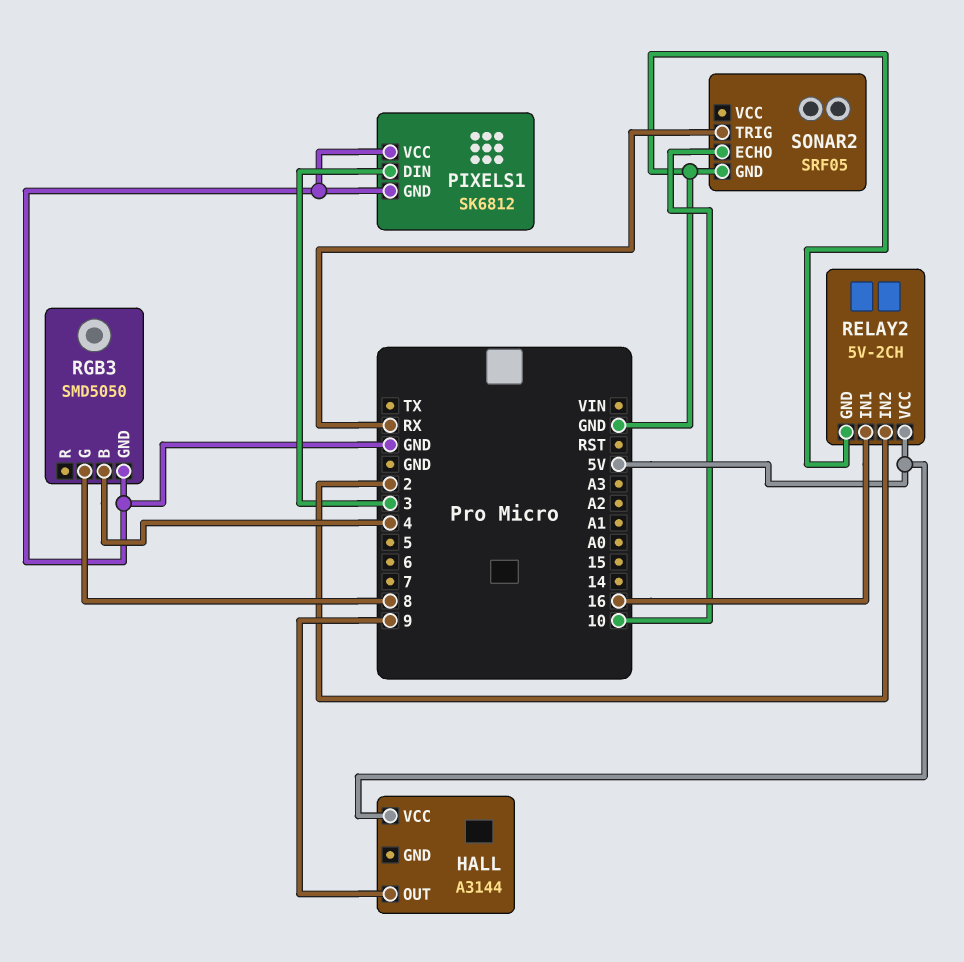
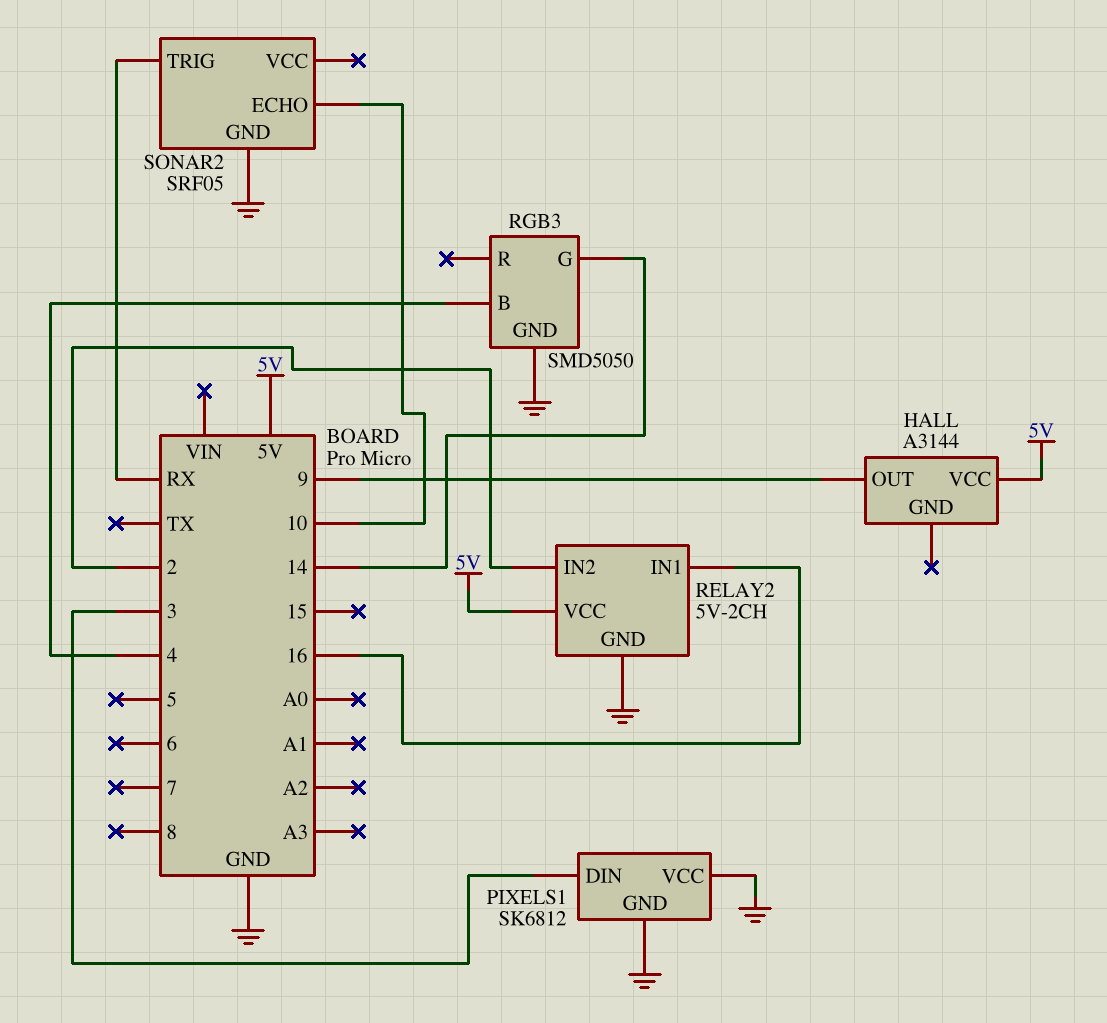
RGB3 pin G: 8 -> 14

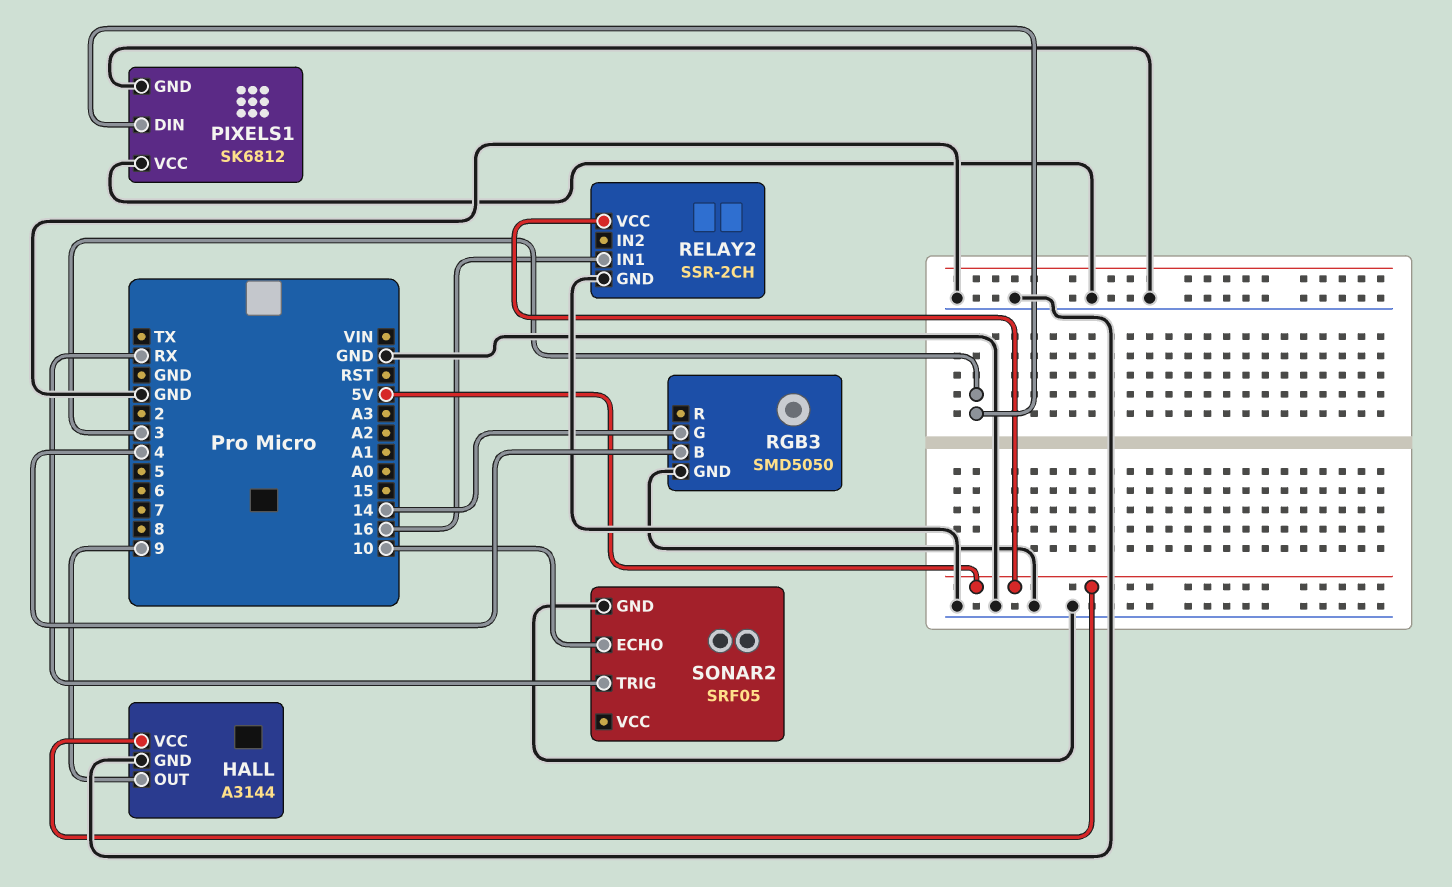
HALL pin GND: none -> GND
RELAY2: 5V-2CH -> SSR-2CH
RELAY2 pin IN2: 2 -> none

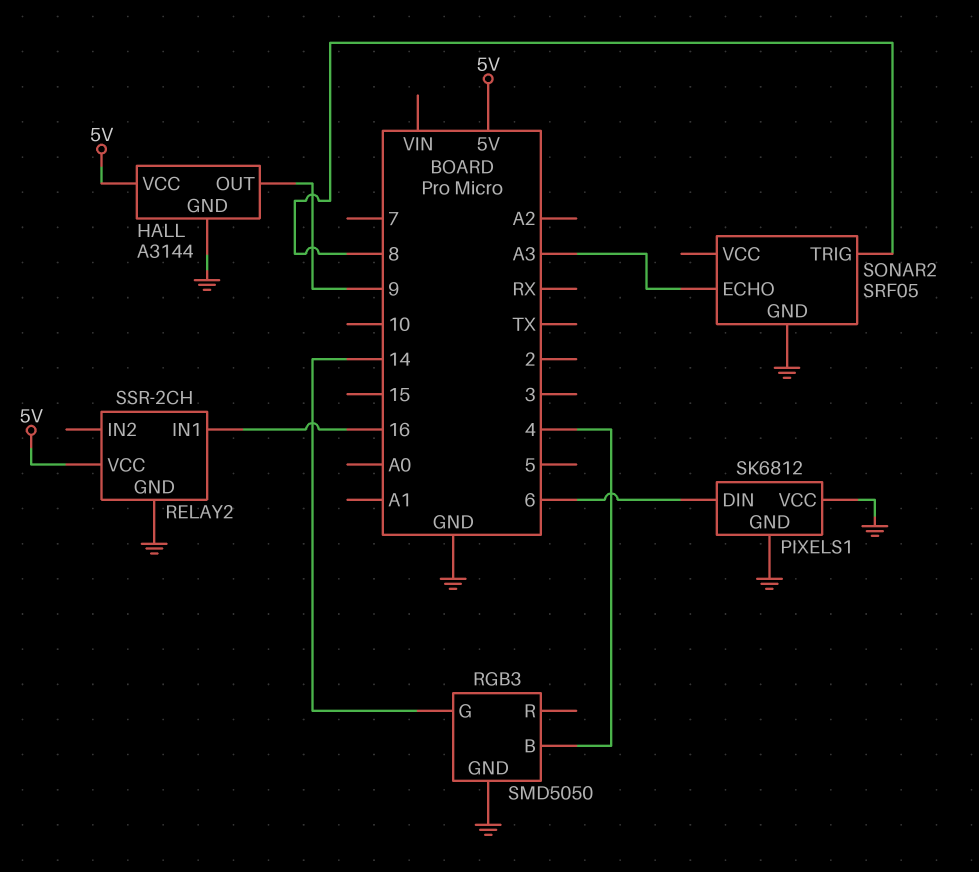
PIXELS1 pin DIN: 3 -> 6
SONAR2 pin ECHO: 10 -> A3
SONAR2 pin TRIG: RX -> 8

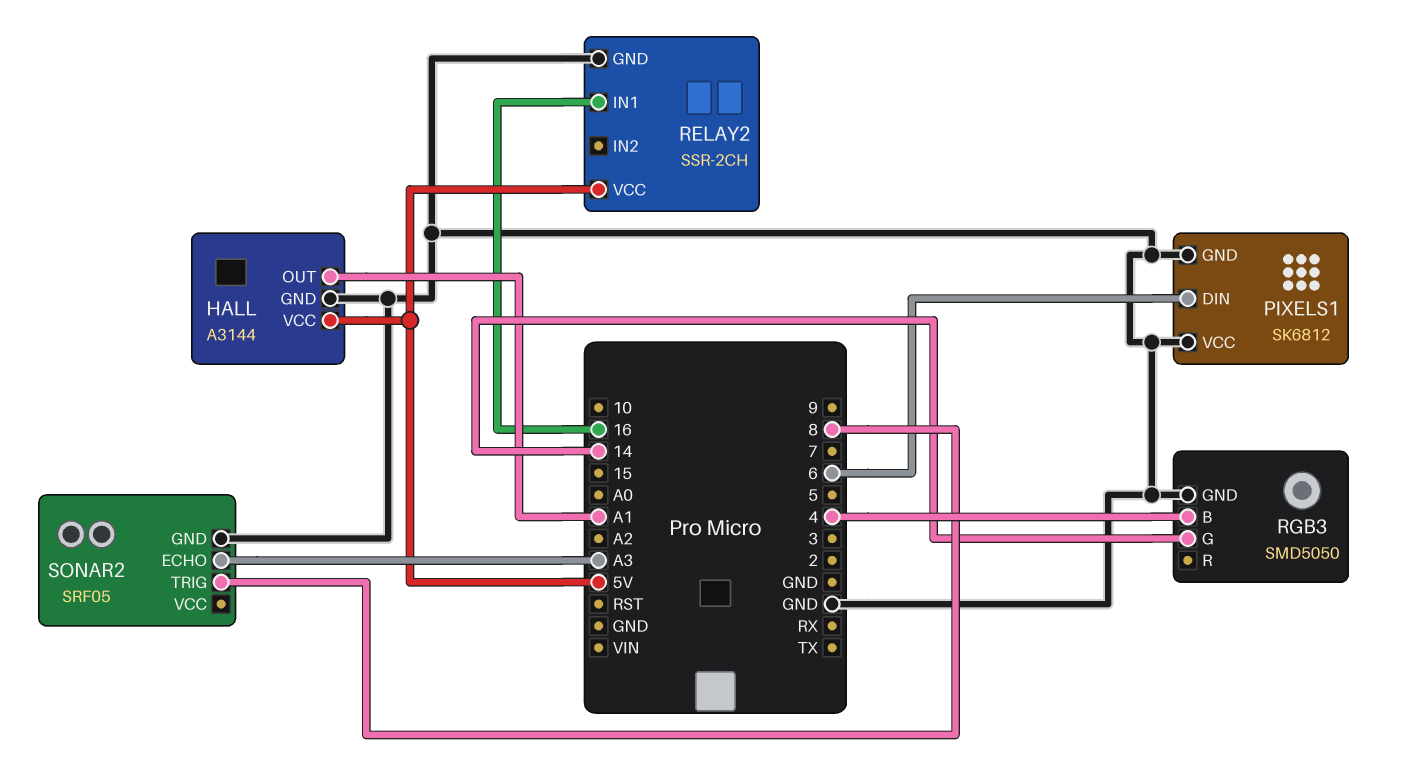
HALL pin OUT: 9 -> A1

